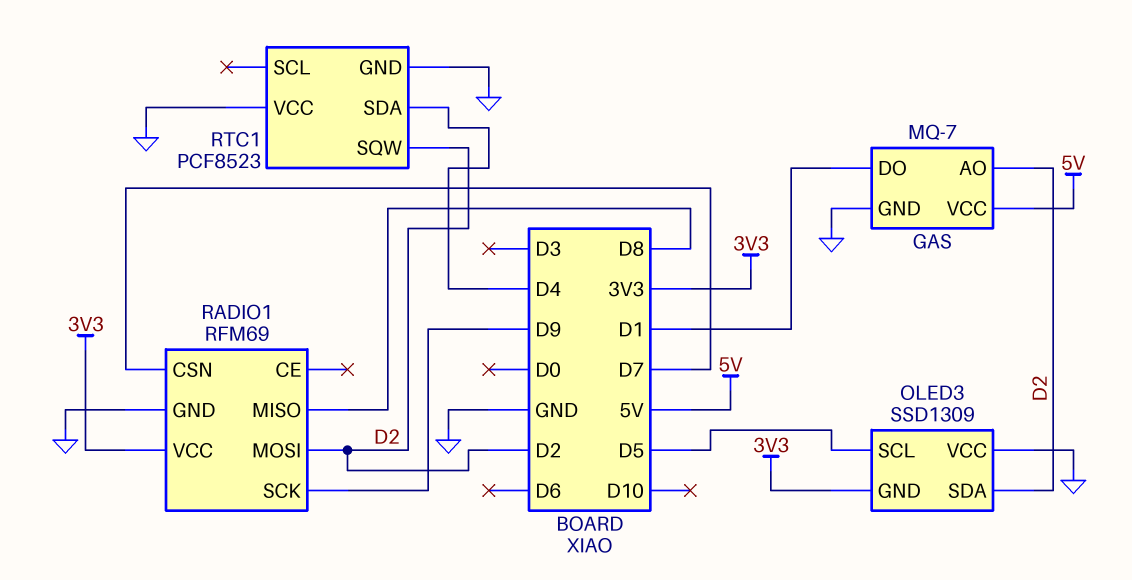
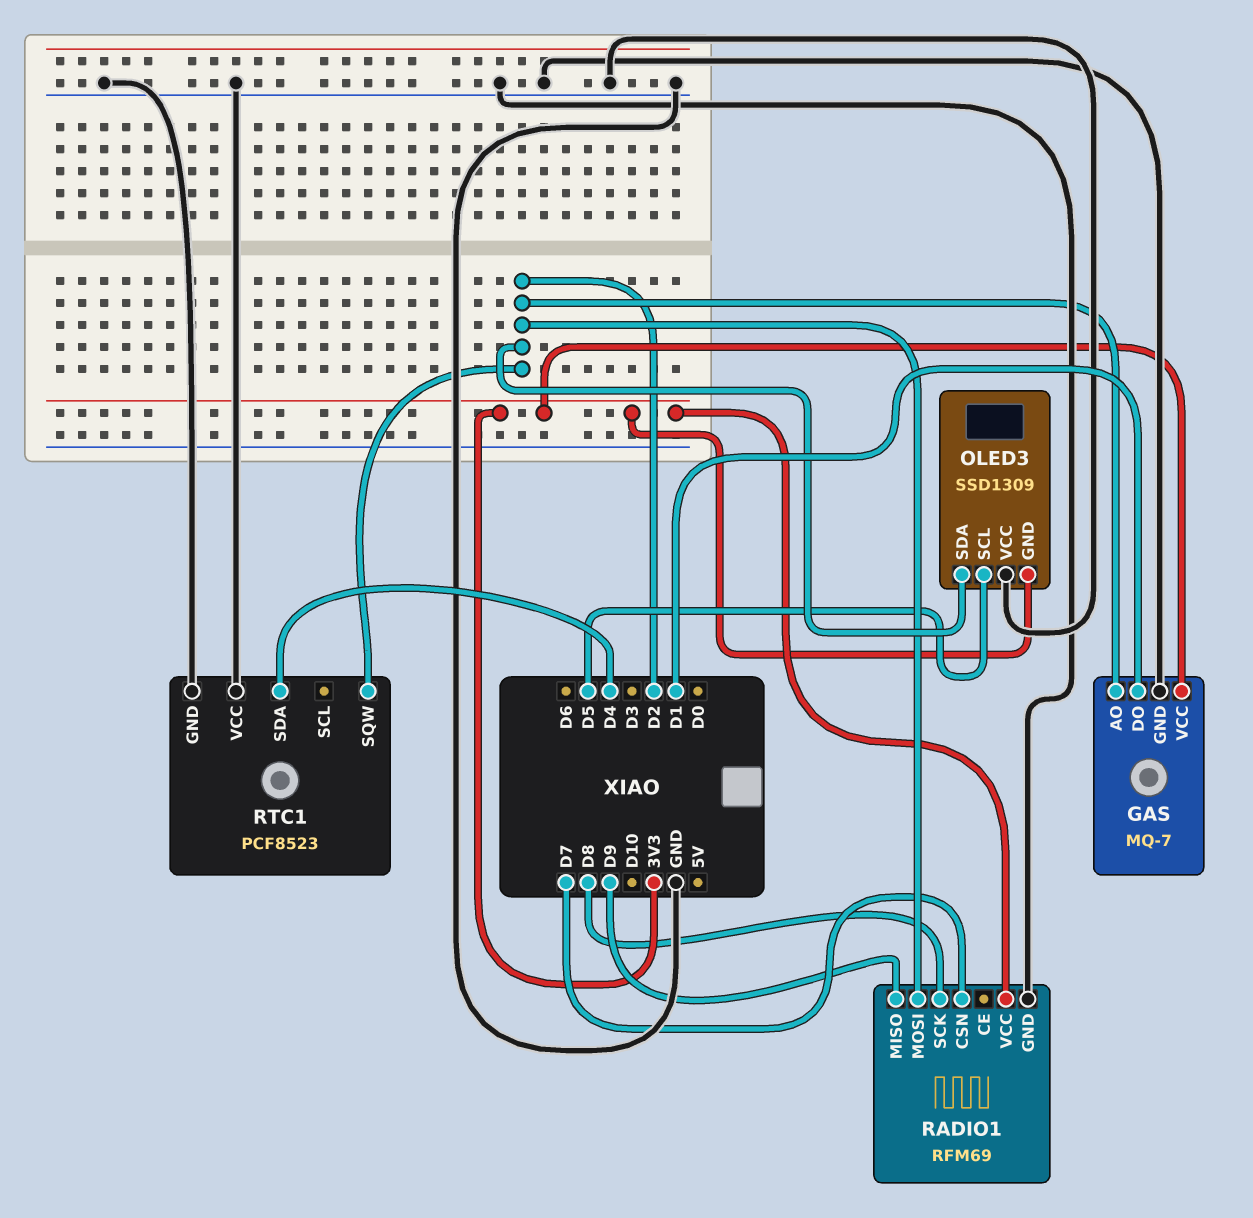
GAS pin VCC: 5V -> 3V3
RADIO1 pin MISO: D8 -> D9
RADIO1 pin SCK: D9 -> D8

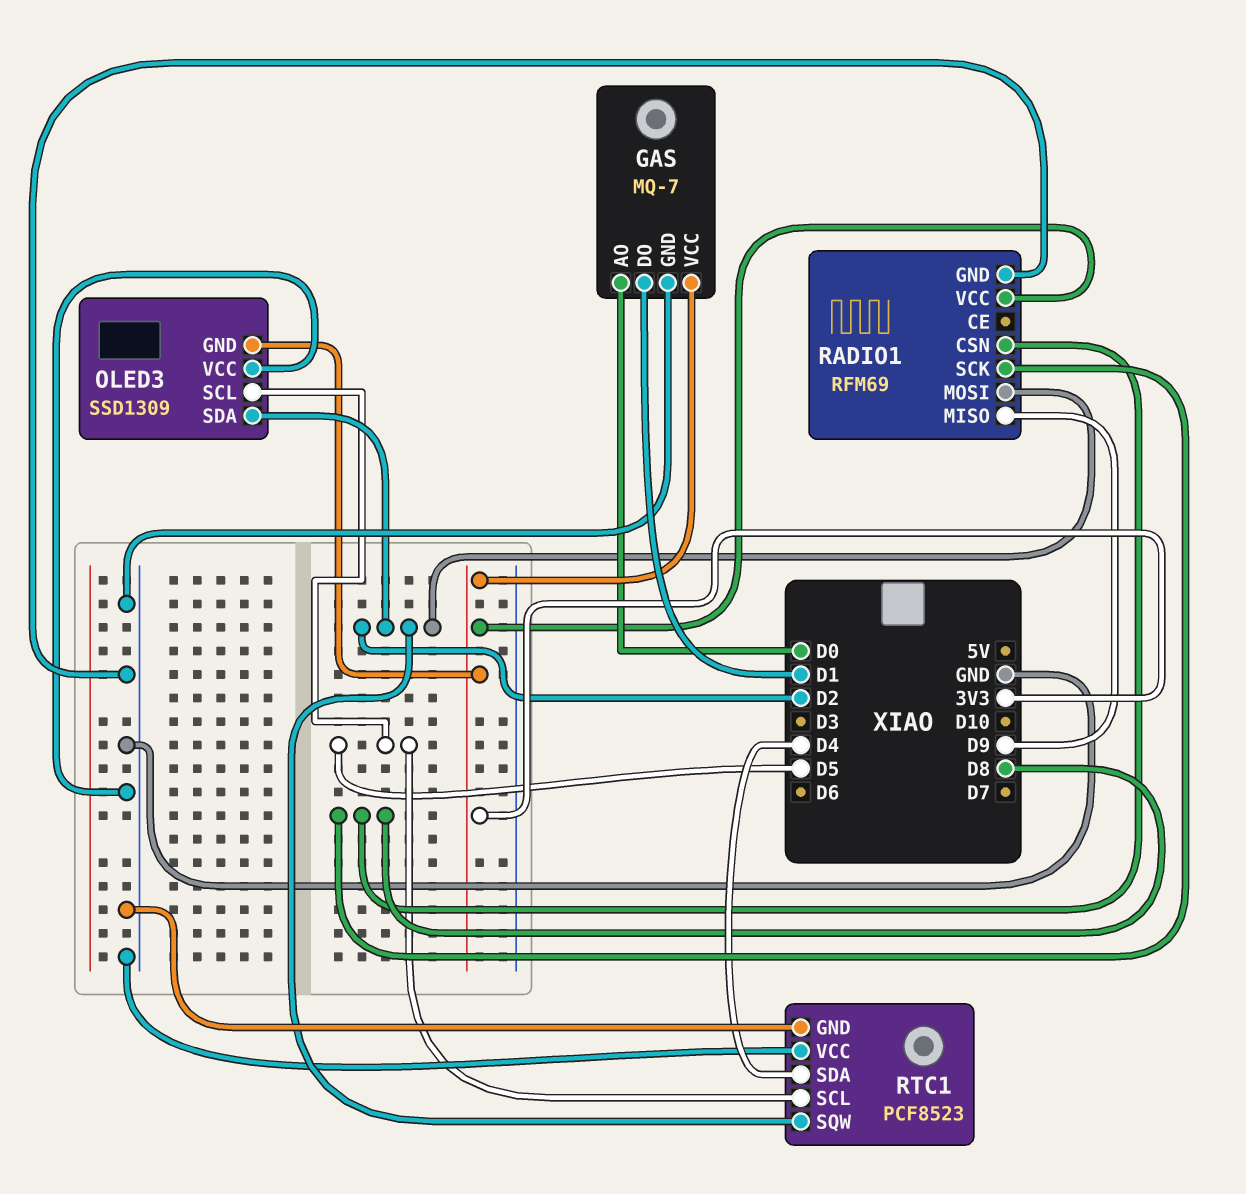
GAS pin AO: D2 -> D0
RADIO1 pin CSN: D7 -> D8
RTC1 pin SCL: none -> D5

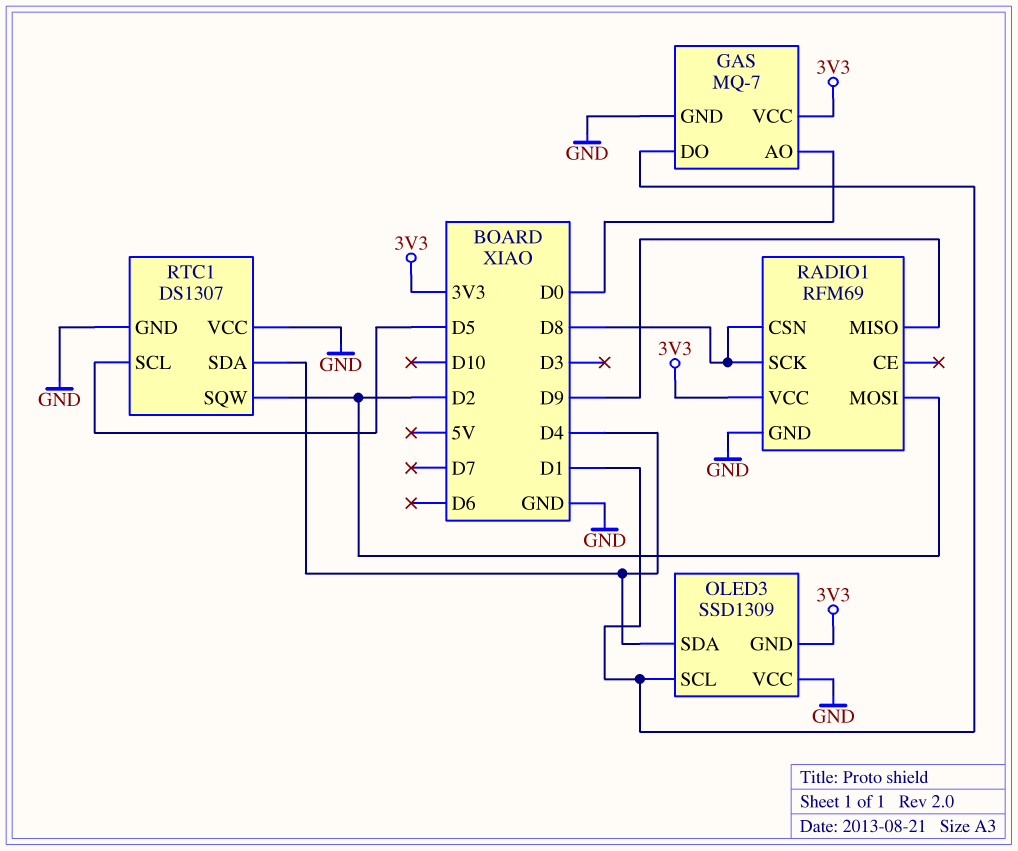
OLED3 pin SCL: D5 -> D1
OLED3 pin SDA: D2 -> D4
RTC1: PCF8523 -> DS1307

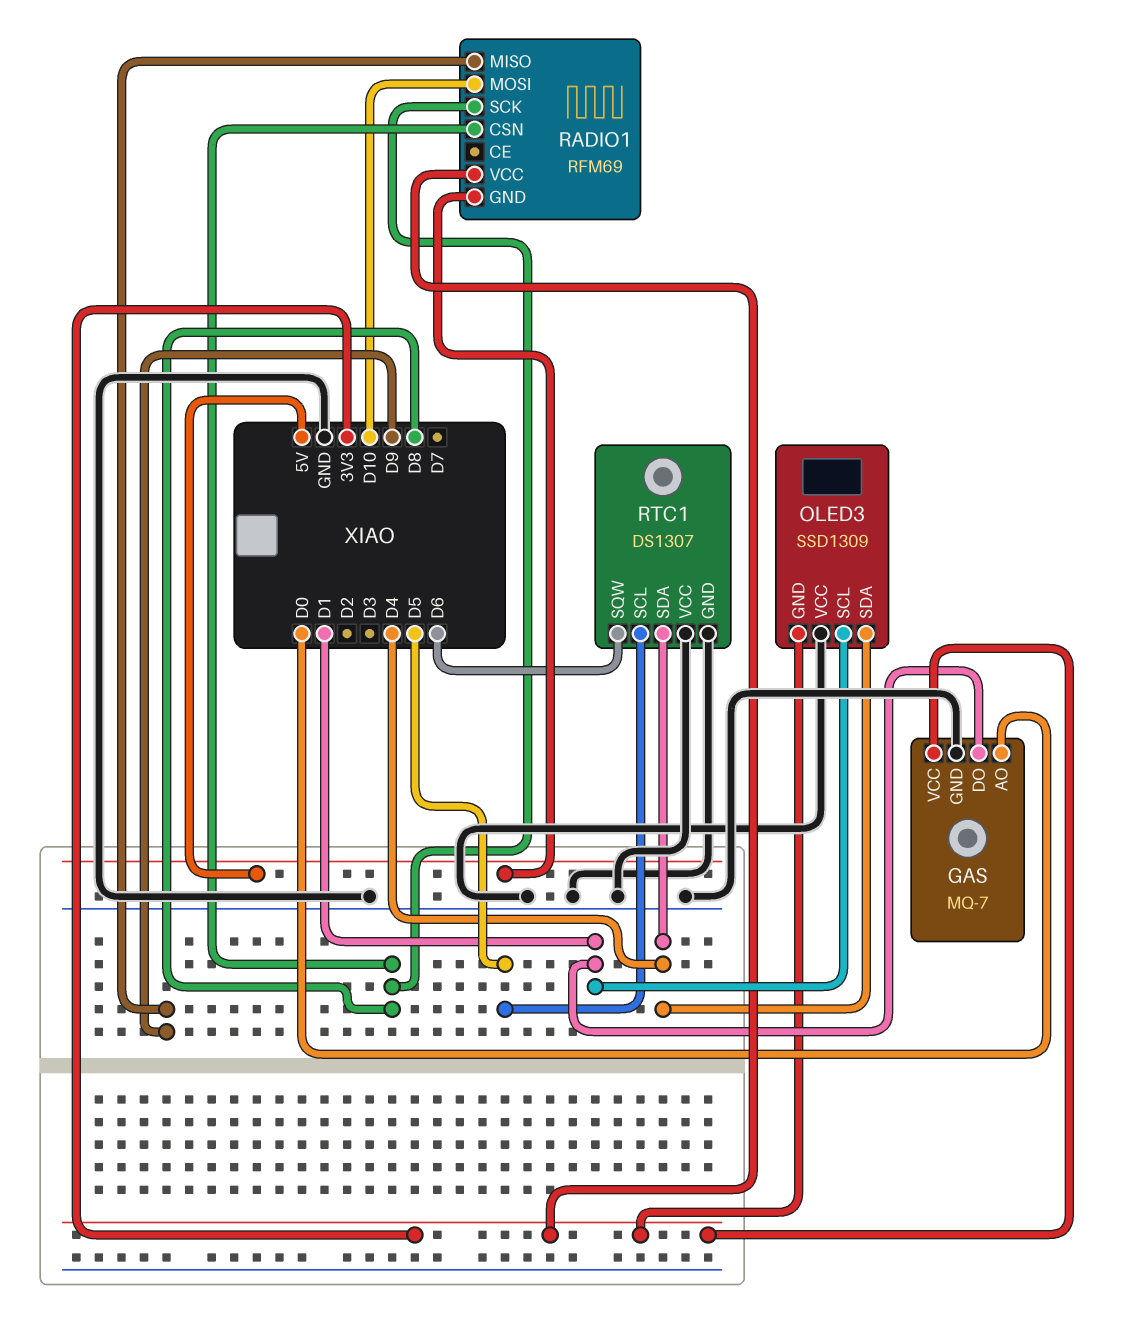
RADIO1 pin GND: GND -> 5V
RADIO1 pin MOSI: D2 -> D10
RTC1 pin SQW: D2 -> D6

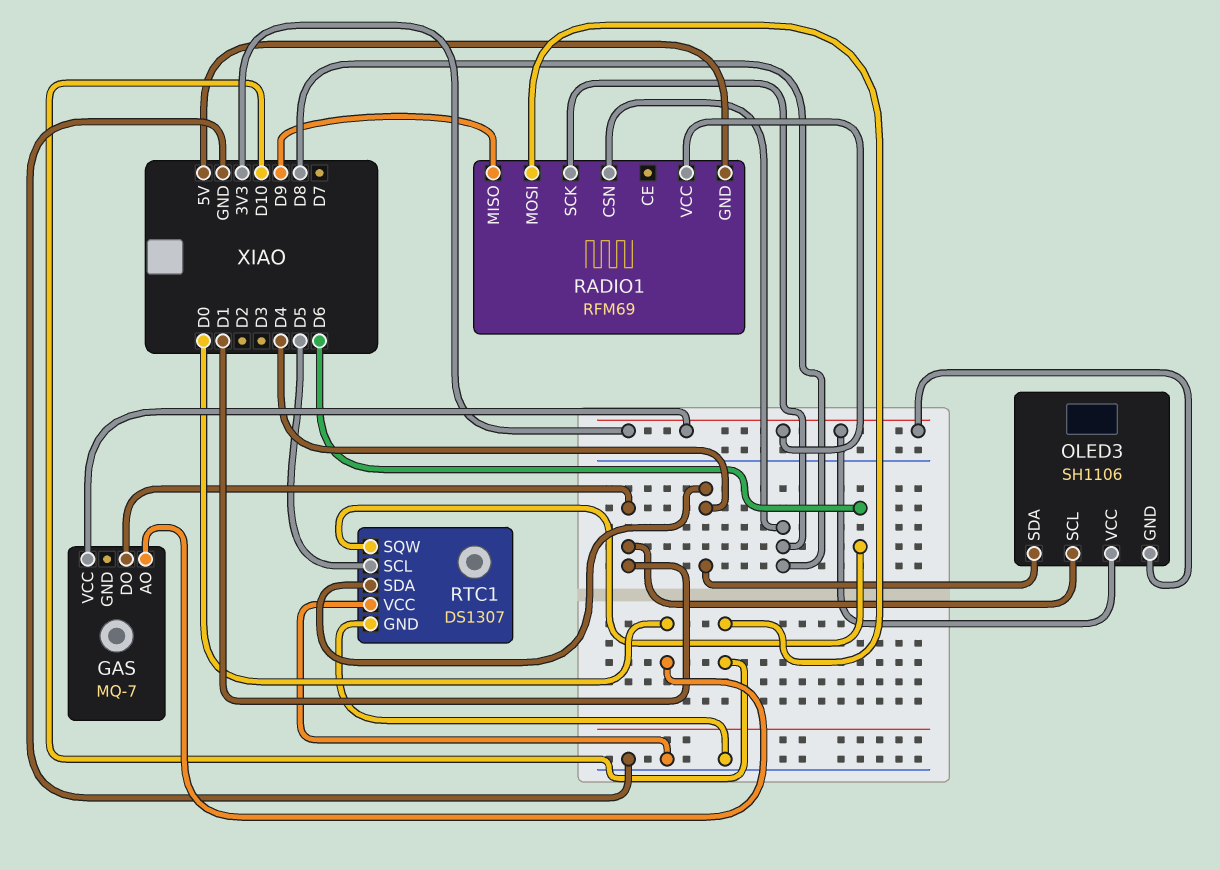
GAS pin GND: GND -> none
OLED3: SSD1309 -> SH1106
OLED3 pin VCC: GND -> 3V3

